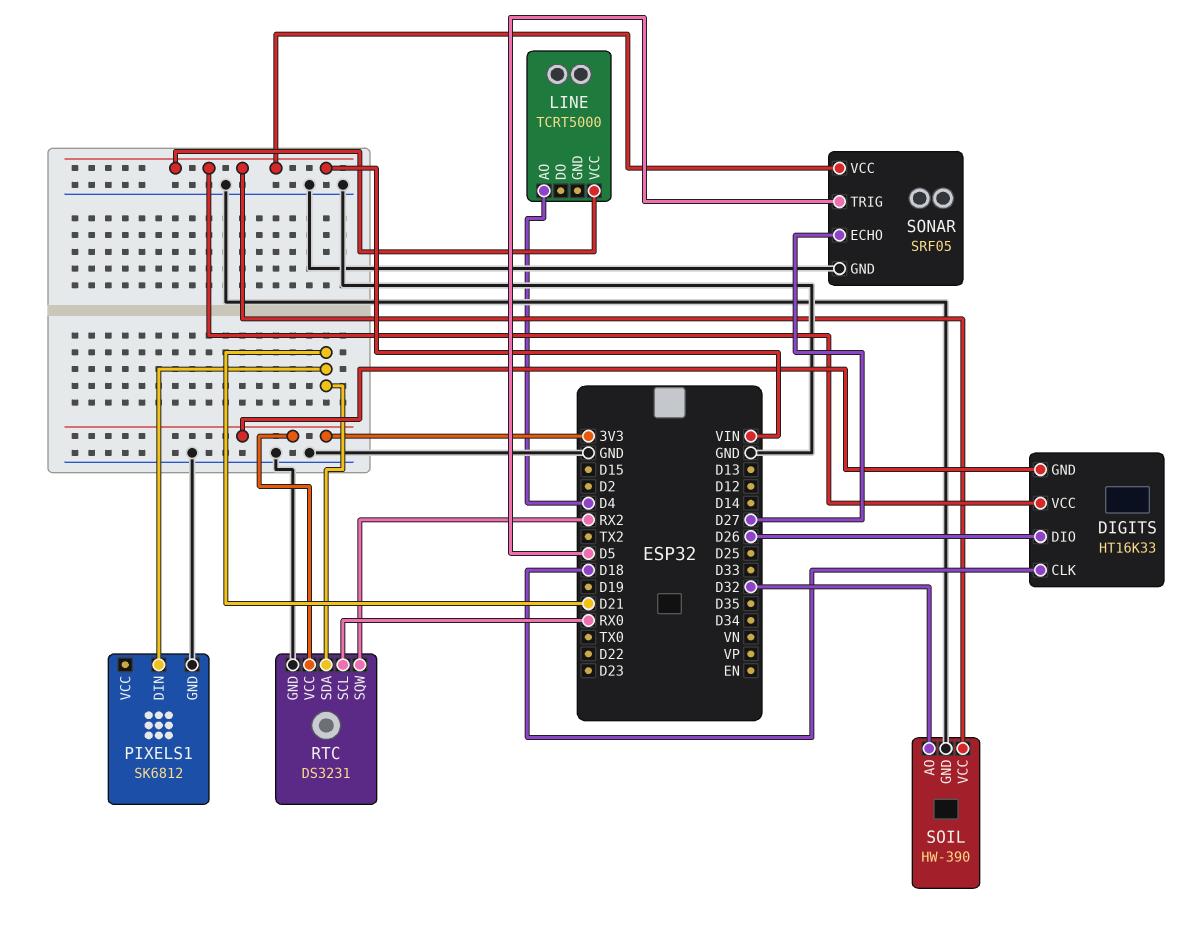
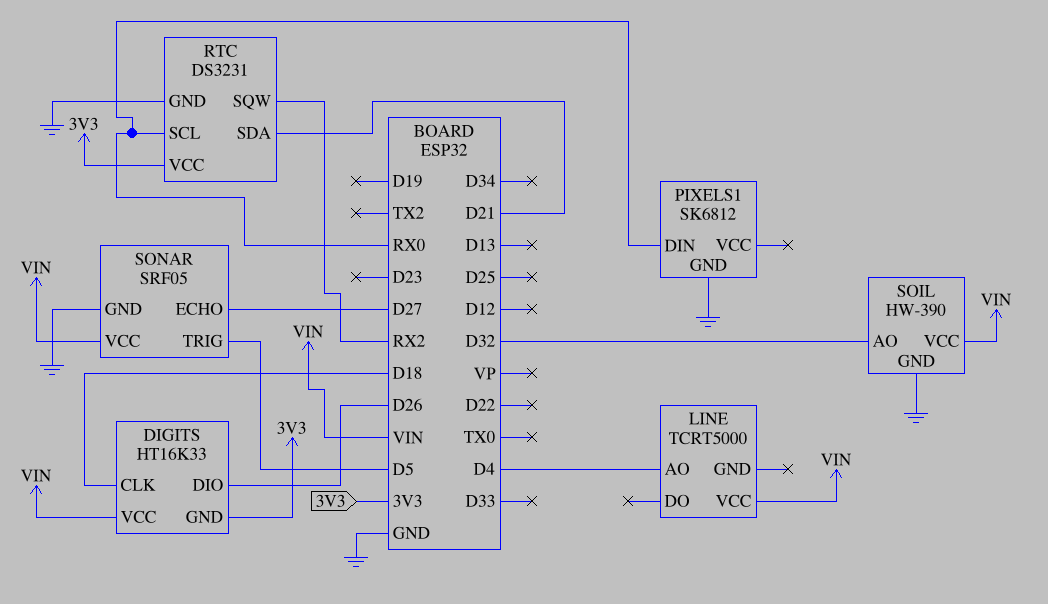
PIXELS1 pin DIN: D21 -> RX0

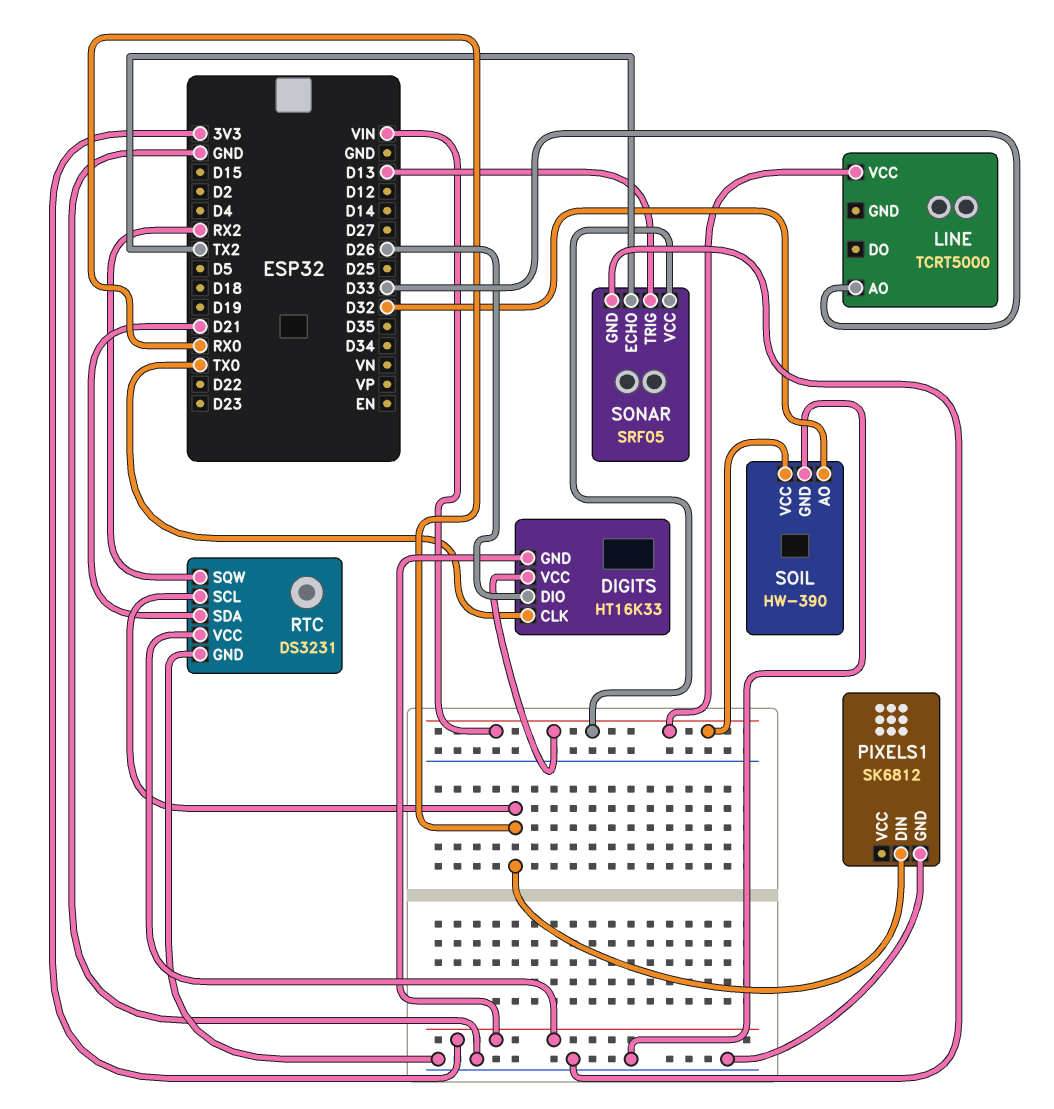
DIGITS pin CLK: D18 -> TX0
LINE pin AO: D4 -> D33
SONAR pin ECHO: D27 -> TX2
SONAR pin TRIG: D5 -> D13

